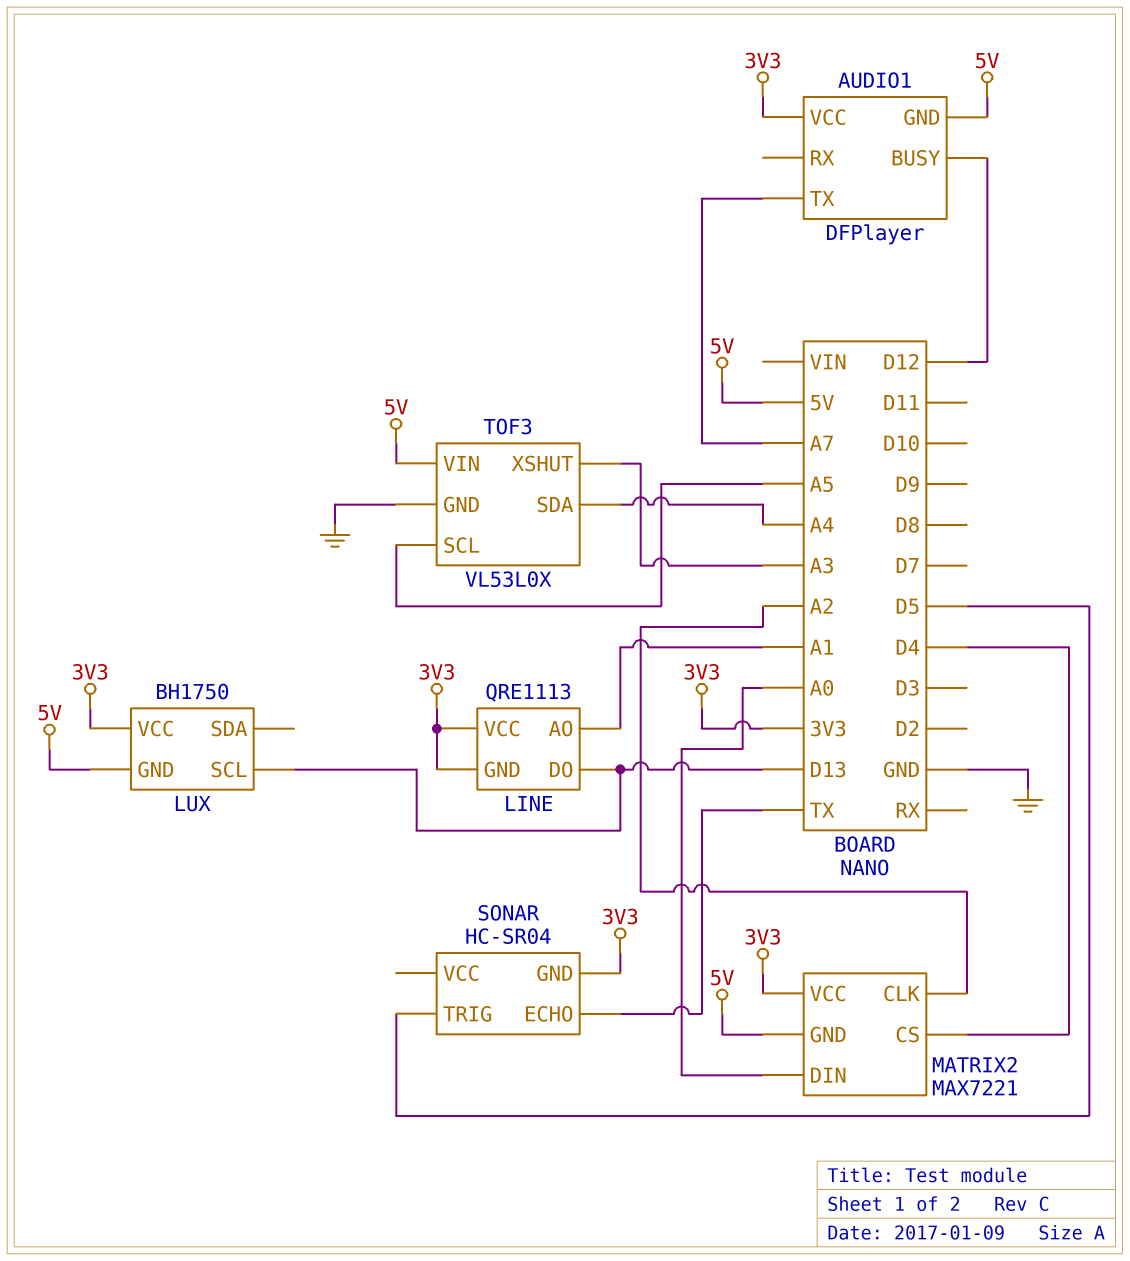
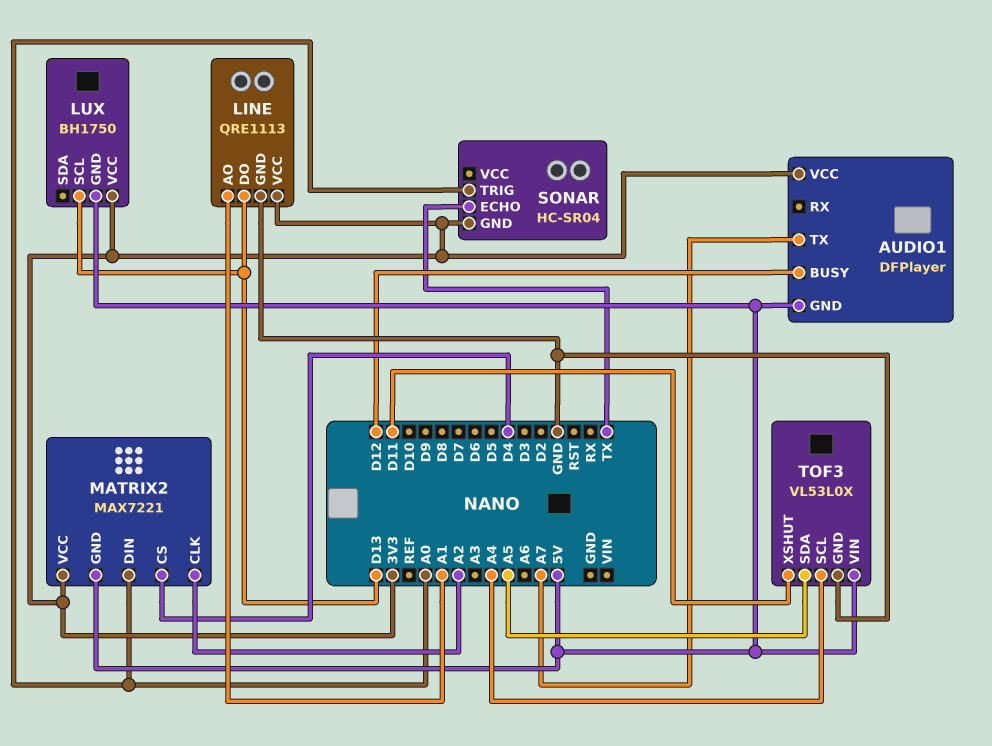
LINE pin GND: 3V3 -> GND
SONAR pin TRIG: D5 -> A0
TOF3 pin SCL: A5 -> A4
TOF3 pin SDA: A4 -> A5
TOF3 pin XSHUT: A3 -> D11

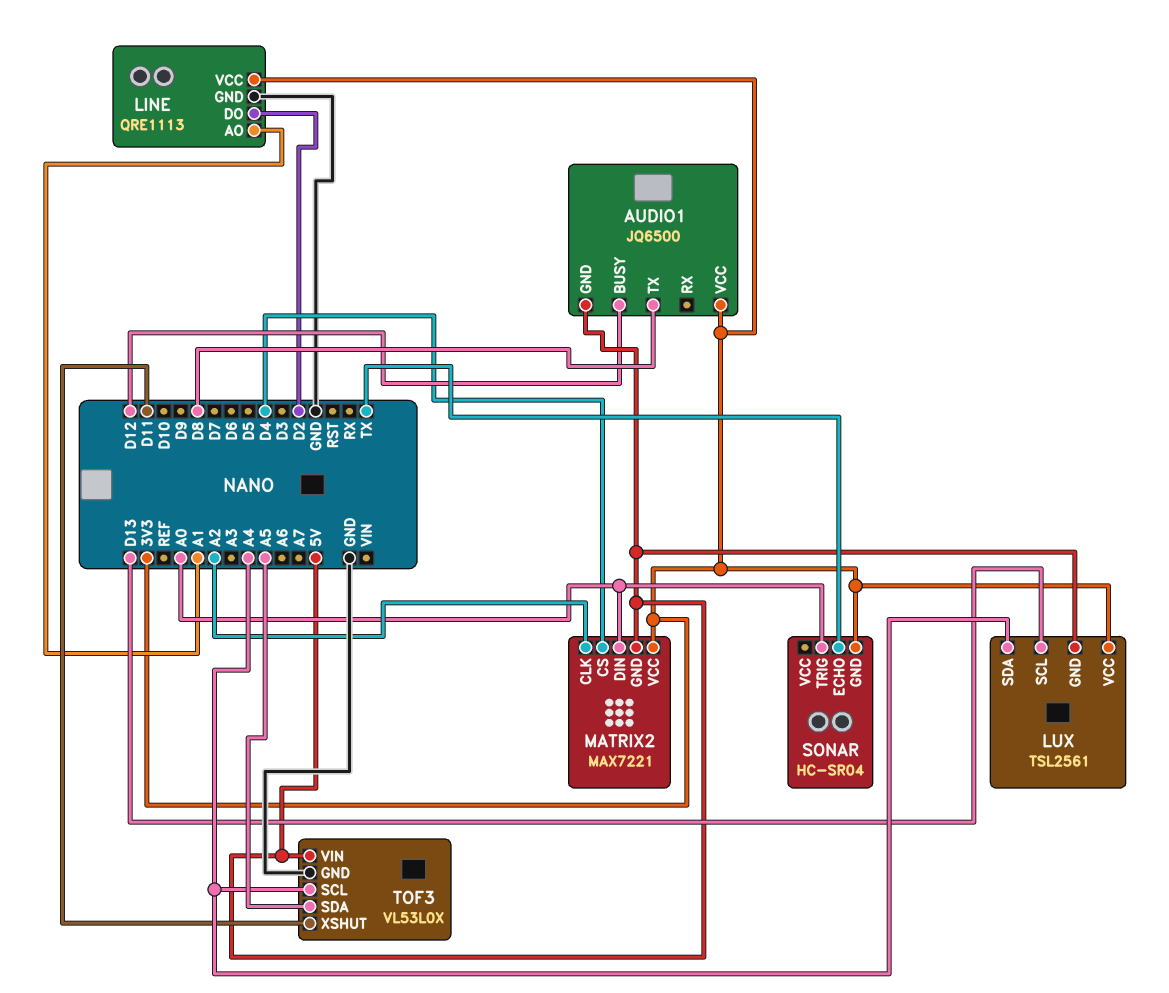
AUDIO1: DFPlayer -> JQ6500
AUDIO1 pin TX: A7 -> D8
LINE pin DO: D13 -> D2
LUX: BH1750 -> TSL2561
LUX pin SDA: none -> A4

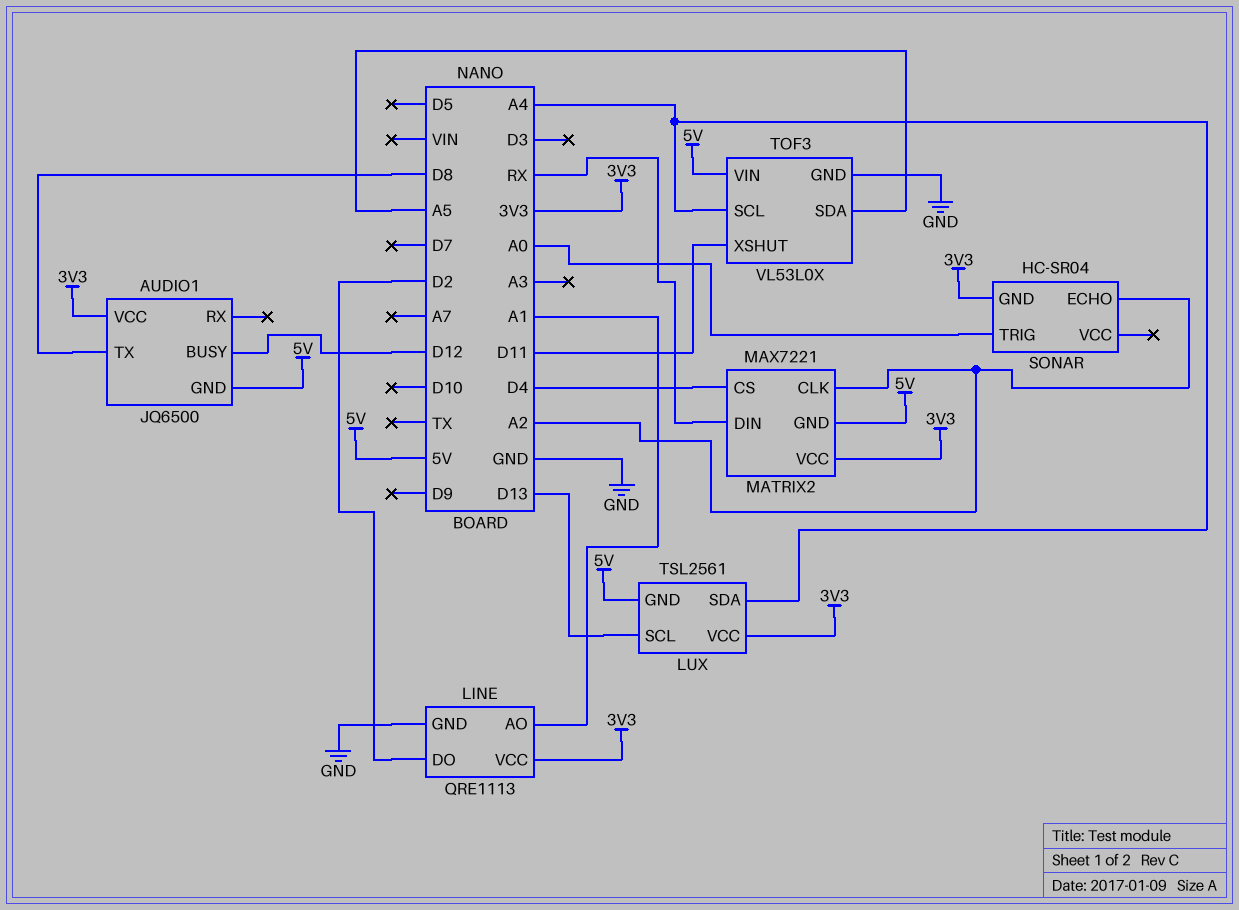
MATRIX2 pin DIN: A0 -> RX
SONAR pin ECHO: TX -> A2

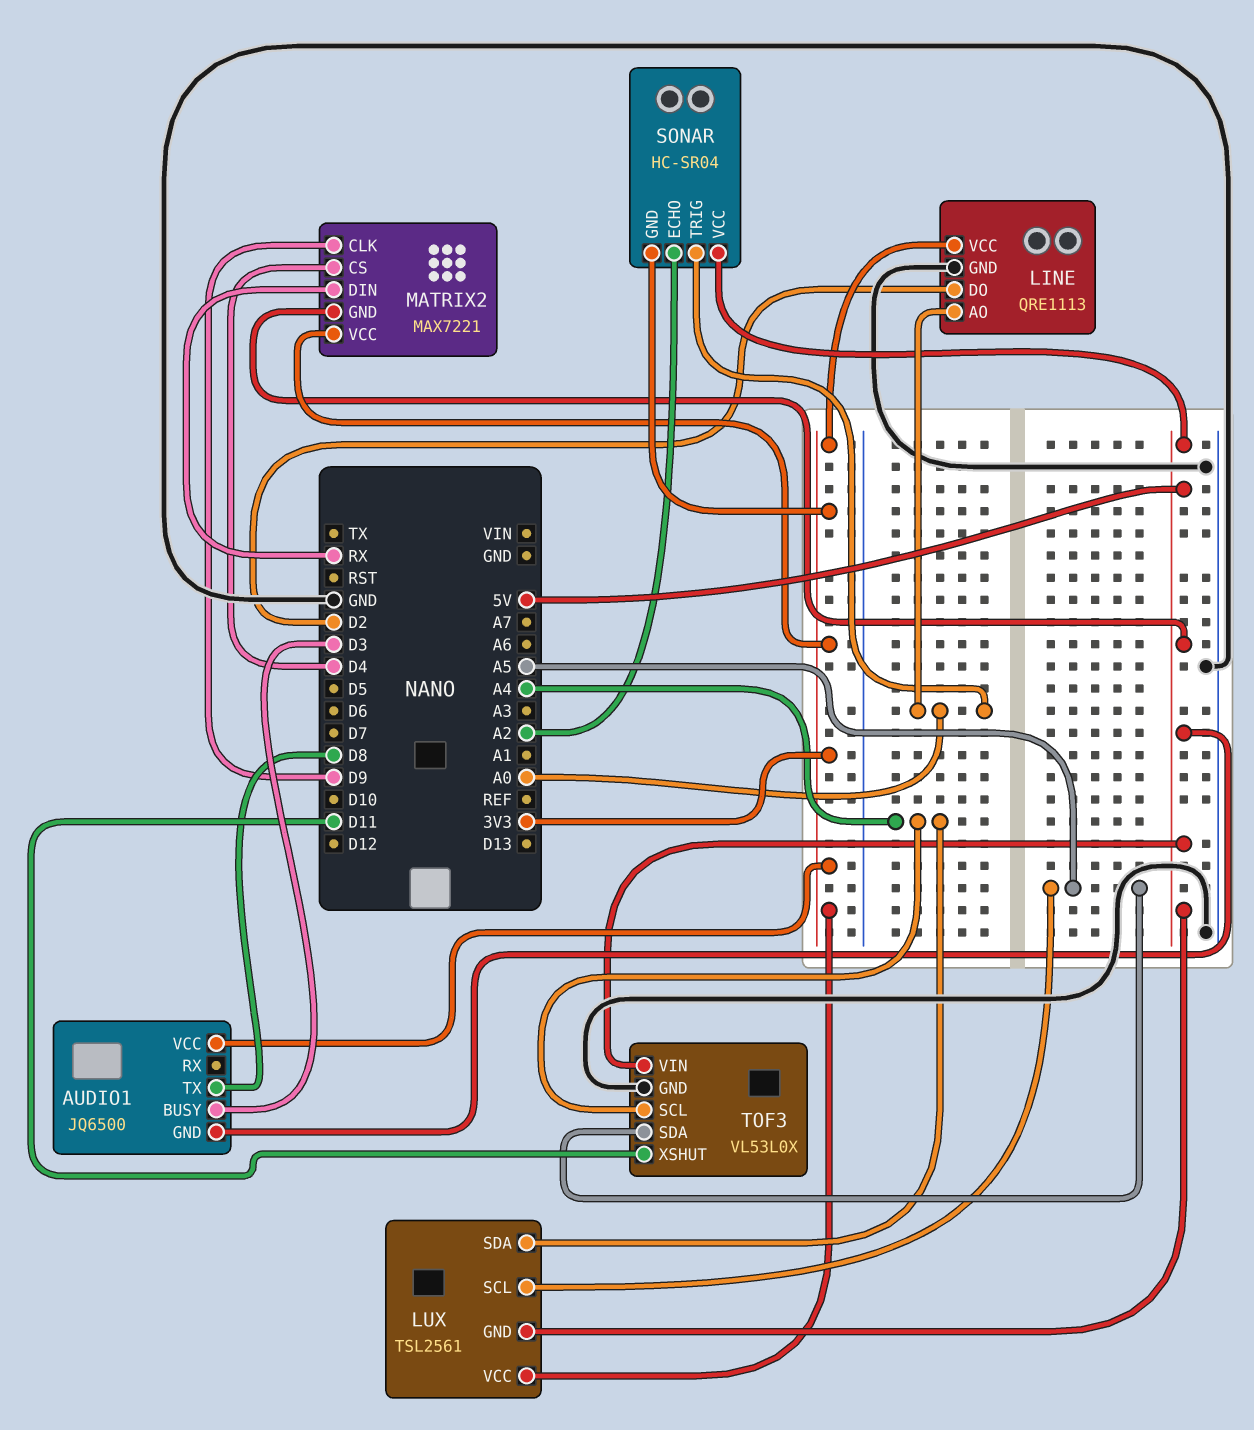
AUDIO1 pin BUSY: D12 -> D3
LINE pin AO: A1 -> A0
LUX pin SCL: D13 -> A5
MATRIX2 pin CLK: A2 -> D9
SONAR pin VCC: none -> 5V

